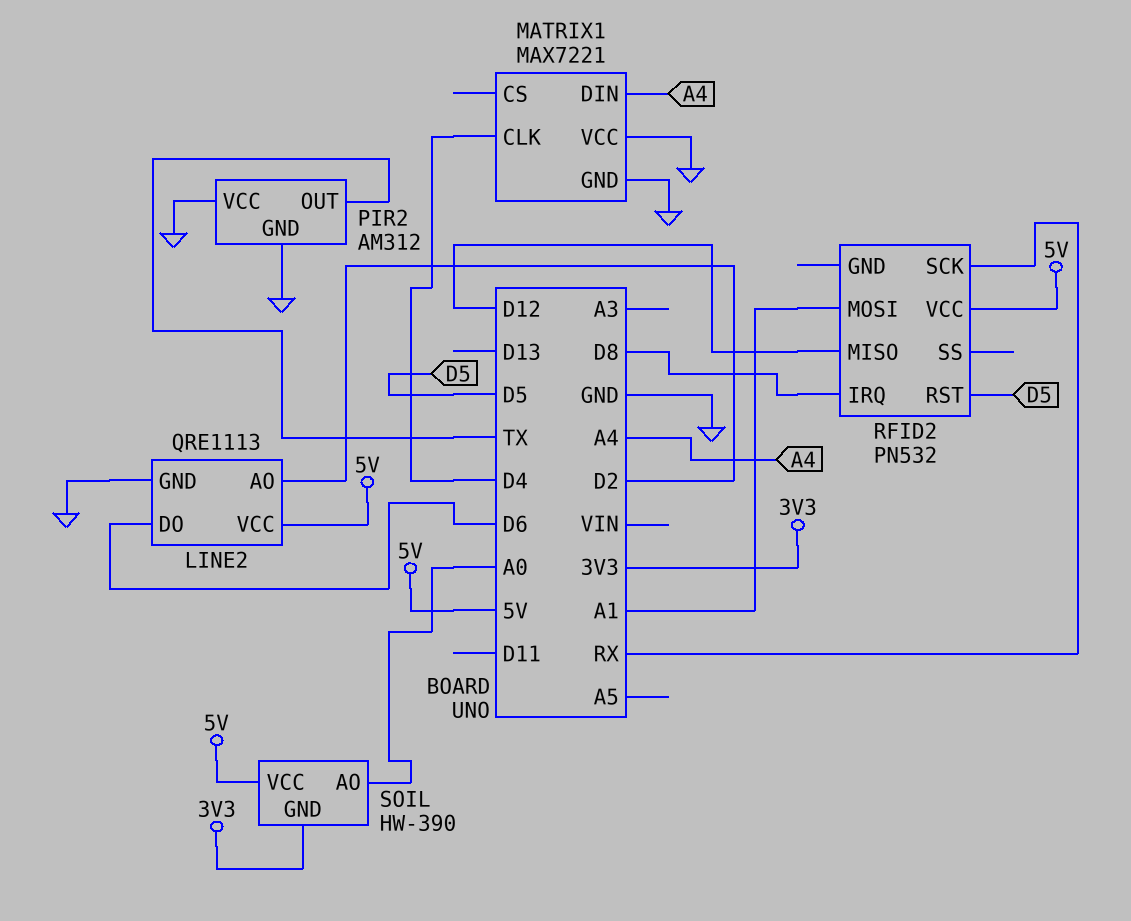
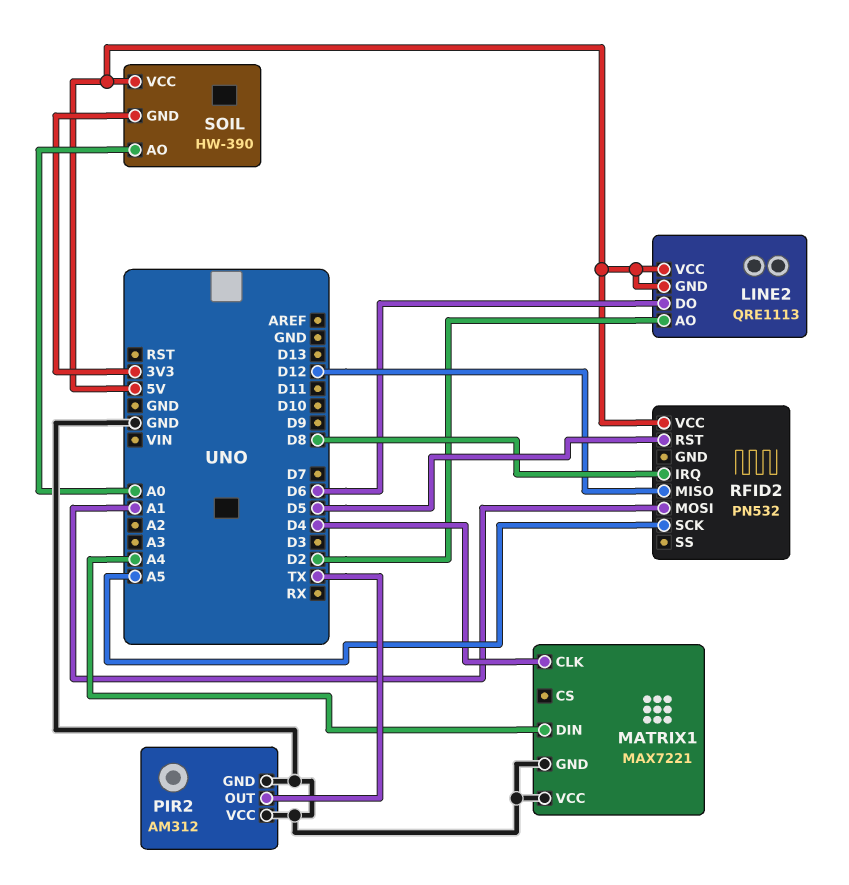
LINE2 pin GND: GND -> 5V
RFID2 pin SCK: RX -> A5

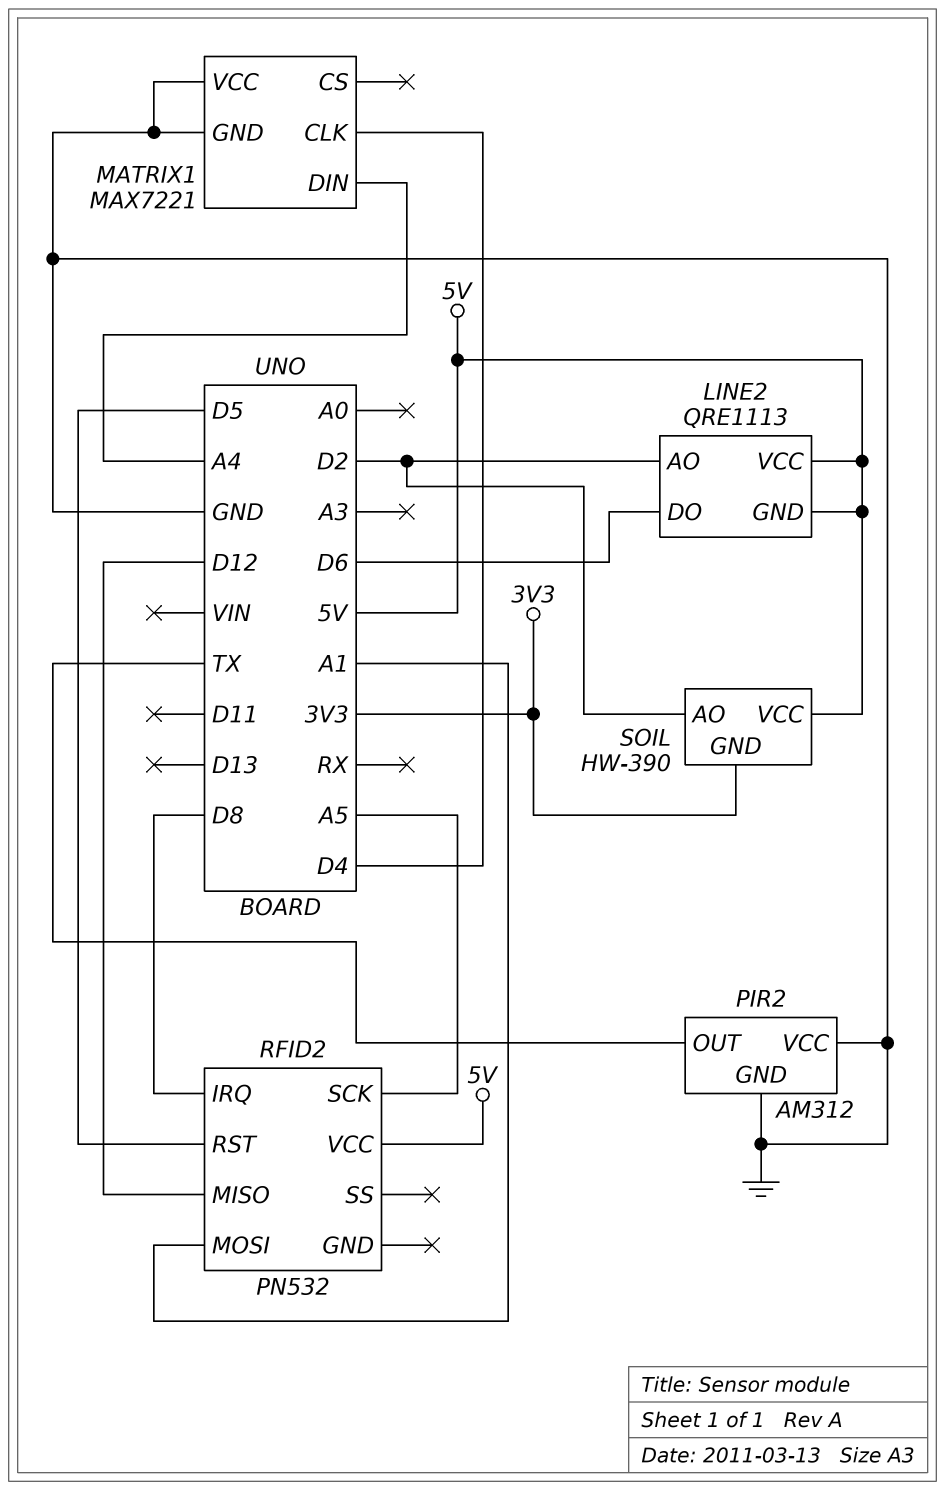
SOIL pin AO: A0 -> D2

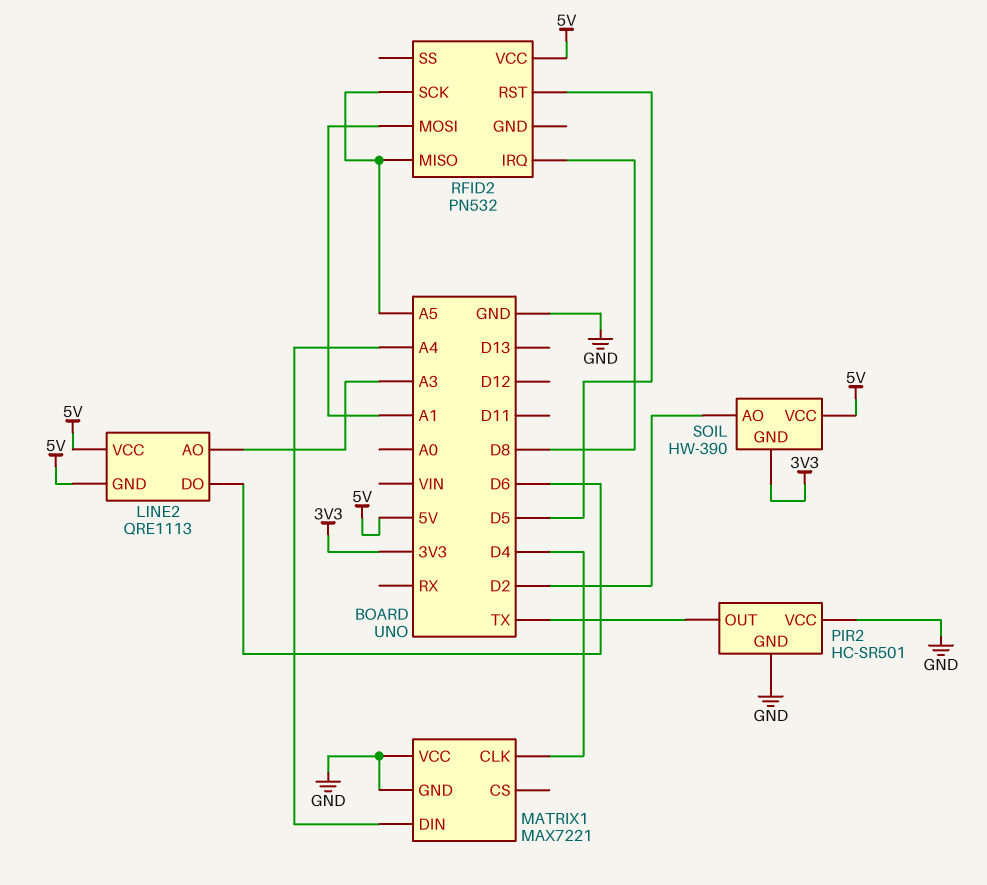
LINE2 pin AO: D2 -> A3
PIR2: AM312 -> HC-SR501
RFID2 pin MISO: D12 -> A5

